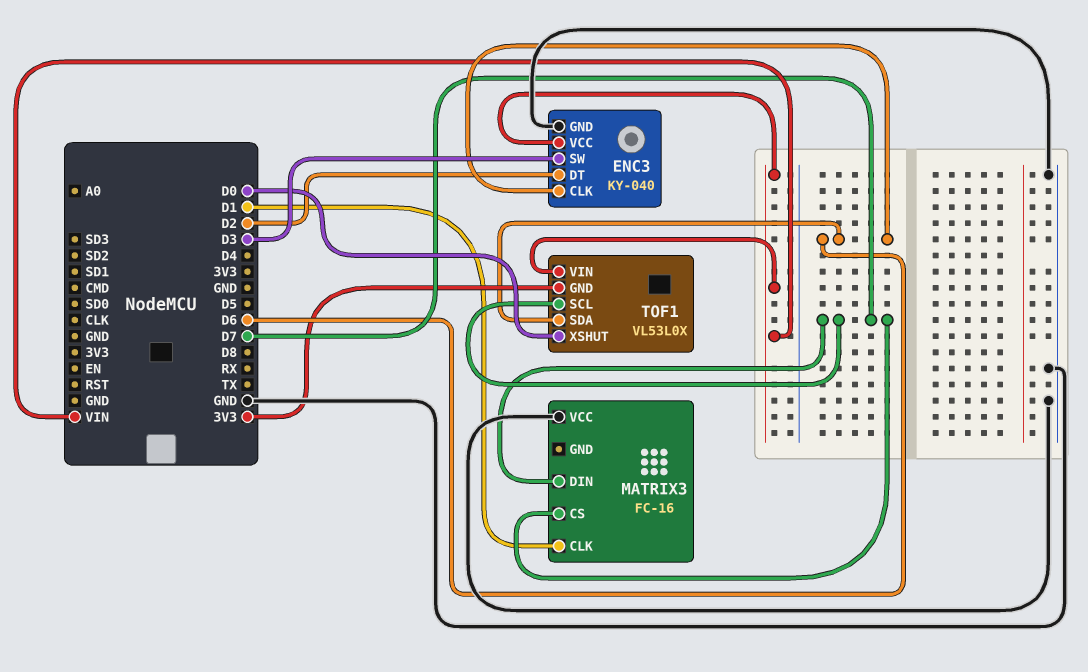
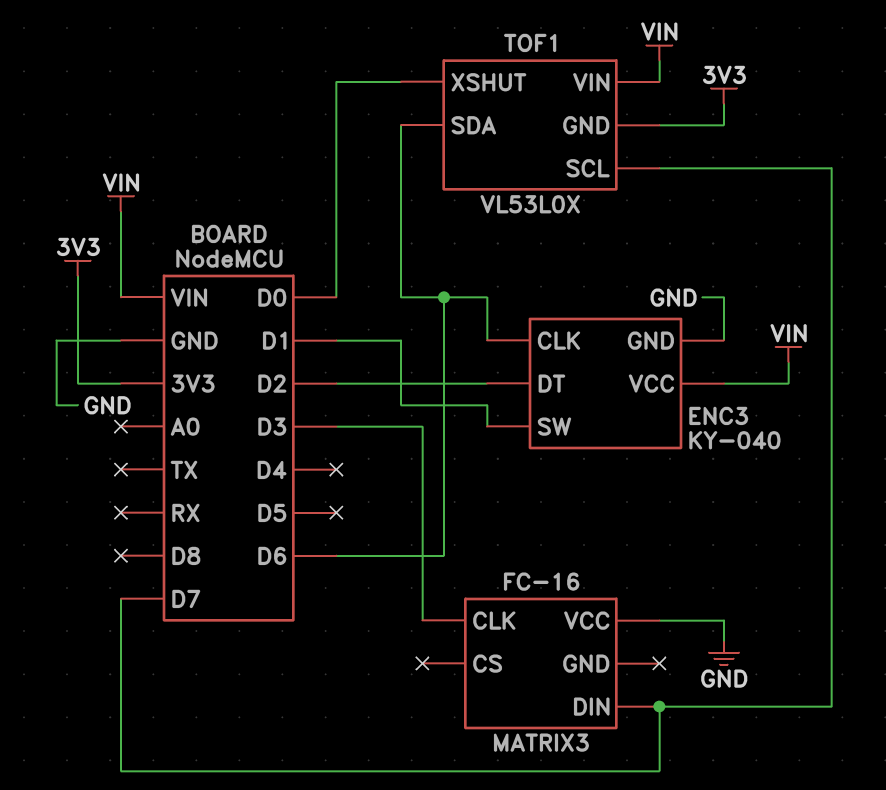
ENC3 pin SW: D3 -> D1
MATRIX3 pin CLK: D1 -> D3
MATRIX3 pin CS: D7 -> none

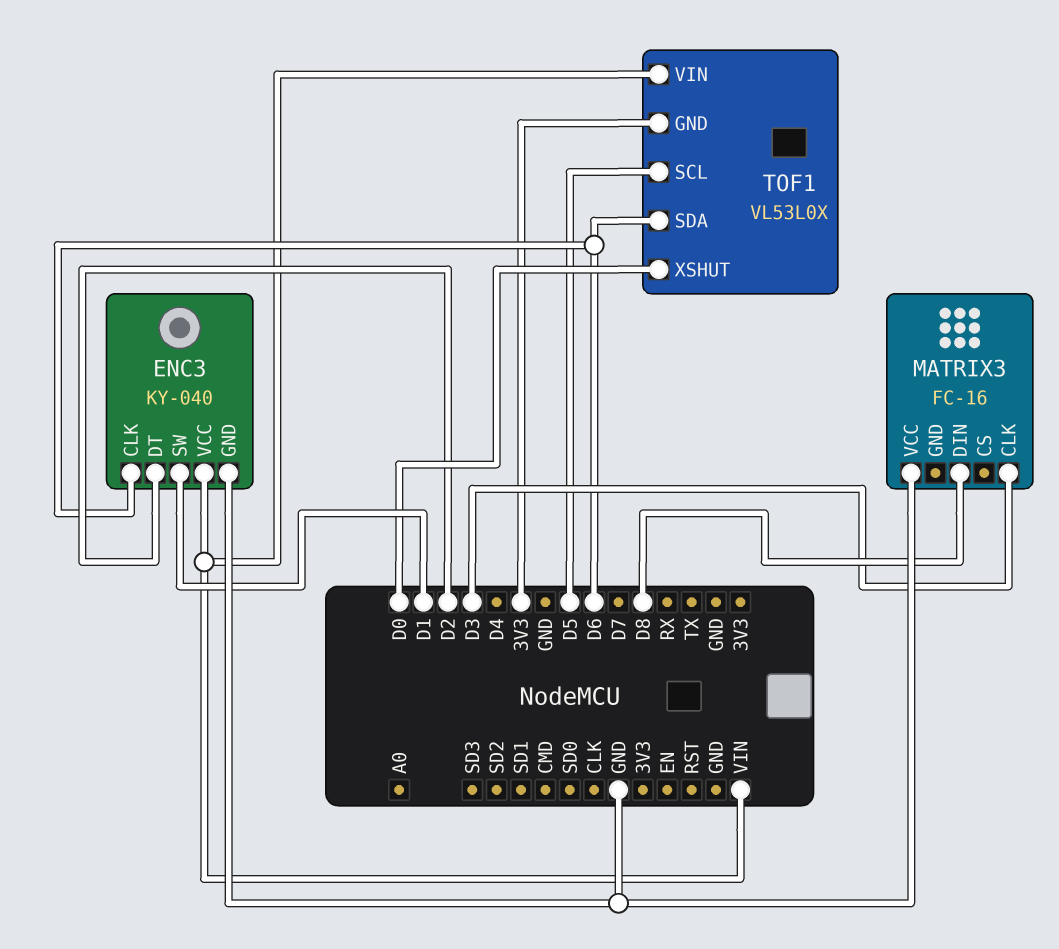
MATRIX3 pin DIN: D7 -> D8
TOF1 pin SCL: D7 -> D5

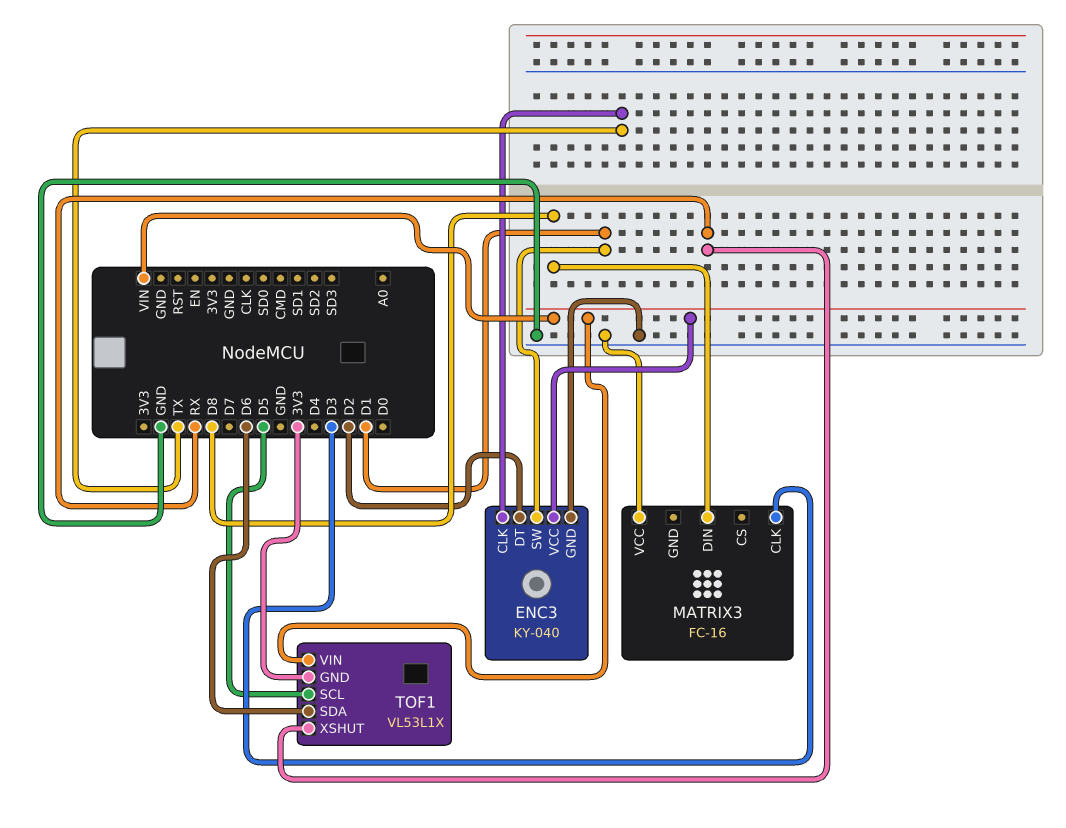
ENC3 pin CLK: D6 -> TX
TOF1: VL53L0X -> VL53L1X
TOF1 pin XSHUT: D0 -> RX

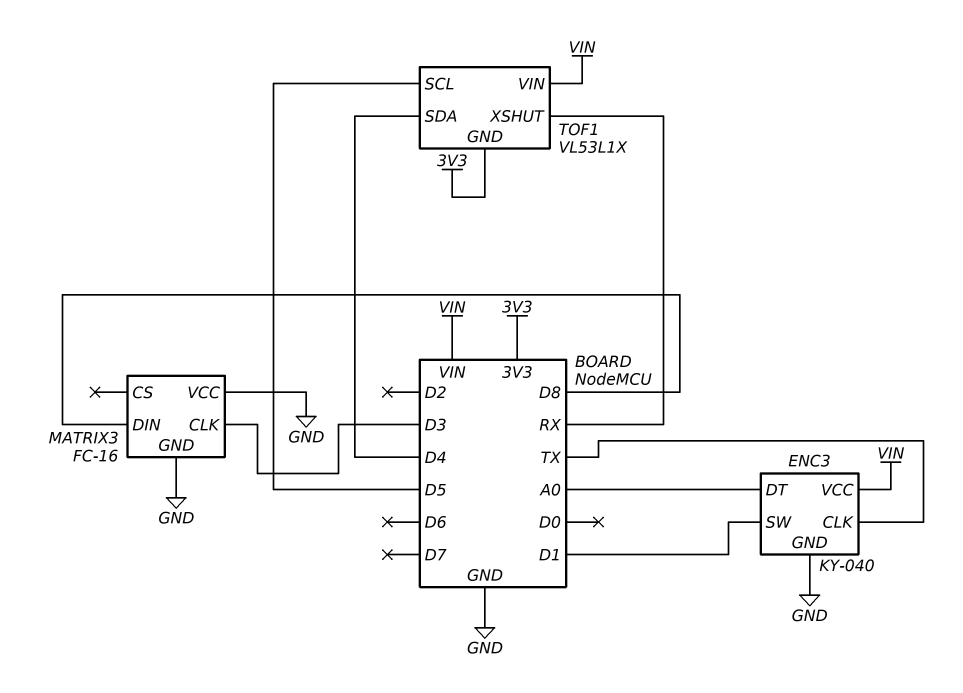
ENC3 pin DT: D2 -> A0
MATRIX3 pin GND: none -> GND
TOF1 pin SDA: D6 -> D4

